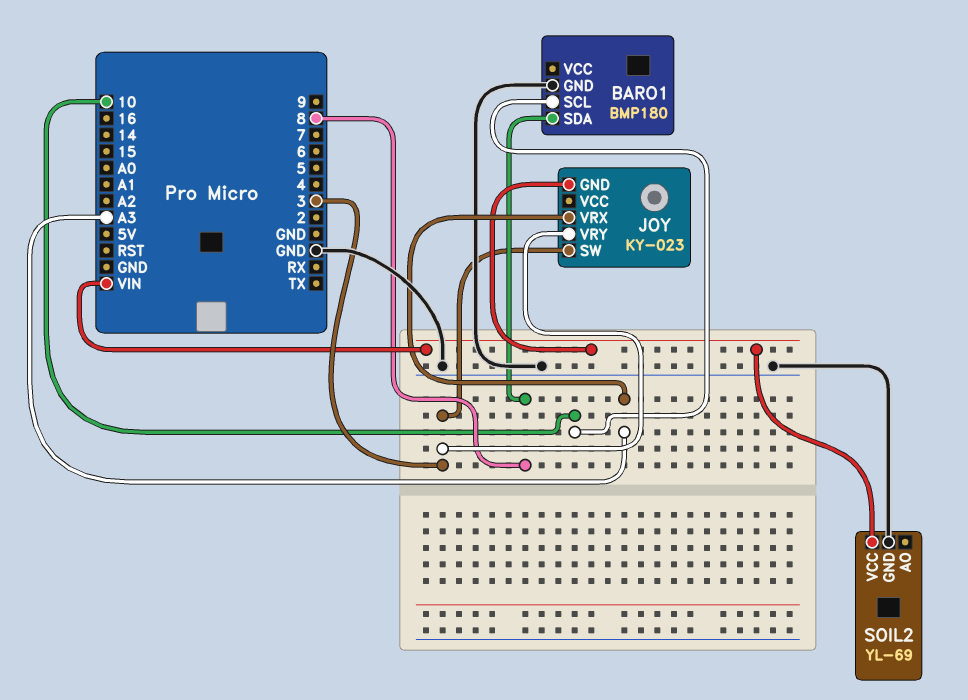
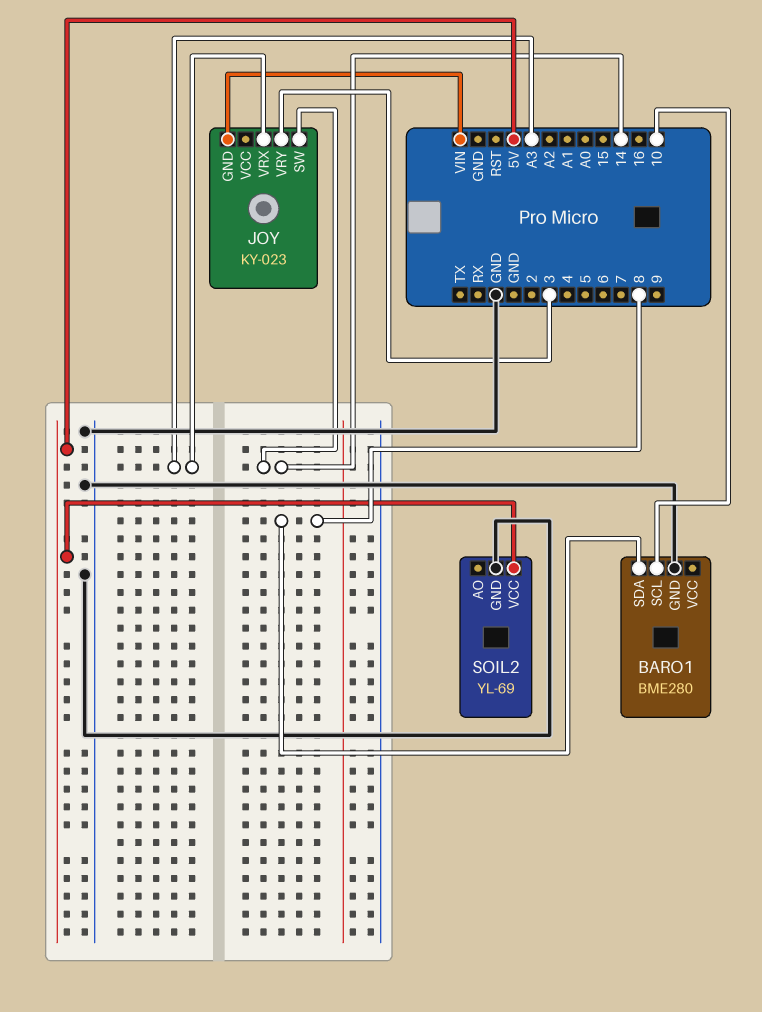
BARO1: BMP180 -> BME280
JOY pin SW: 3 -> 14
SOIL2 pin VCC: VIN -> 5V

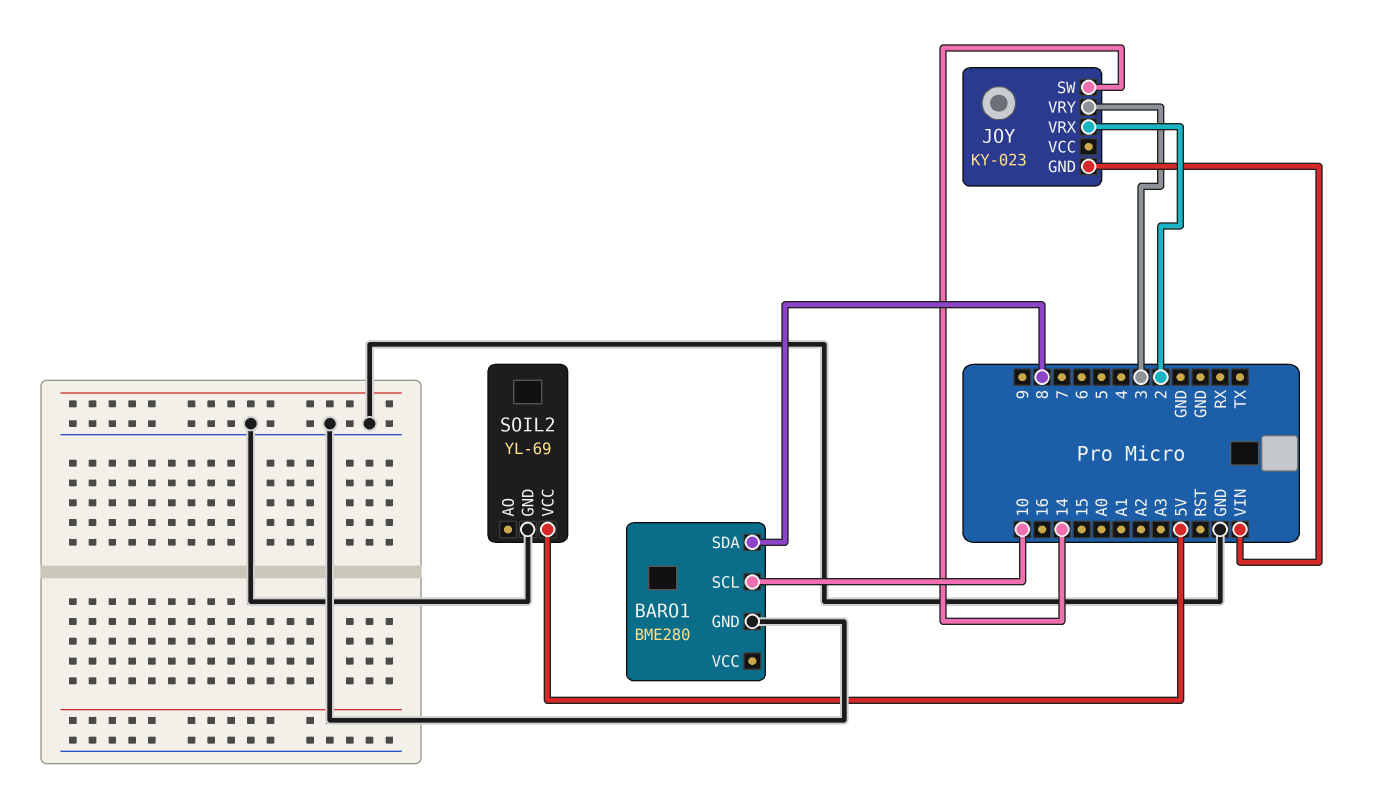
JOY pin VRX: A3 -> 2

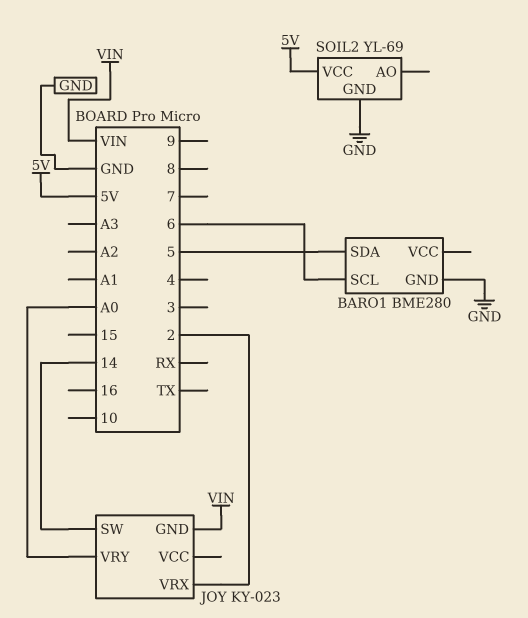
BARO1 pin SCL: 10 -> 6
BARO1 pin SDA: 8 -> 5
JOY pin VRY: 3 -> A0

